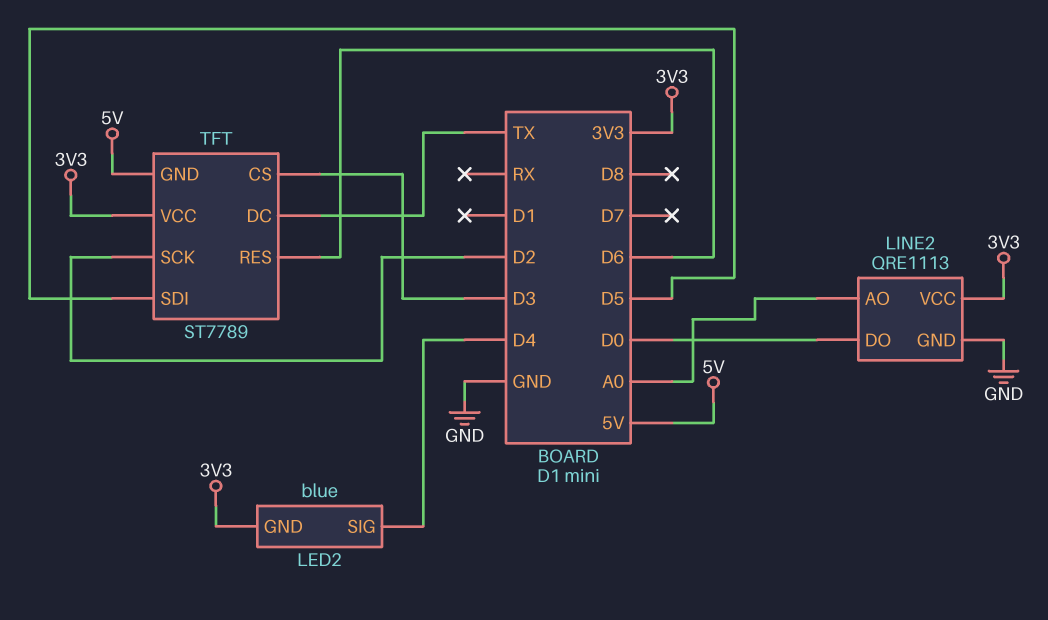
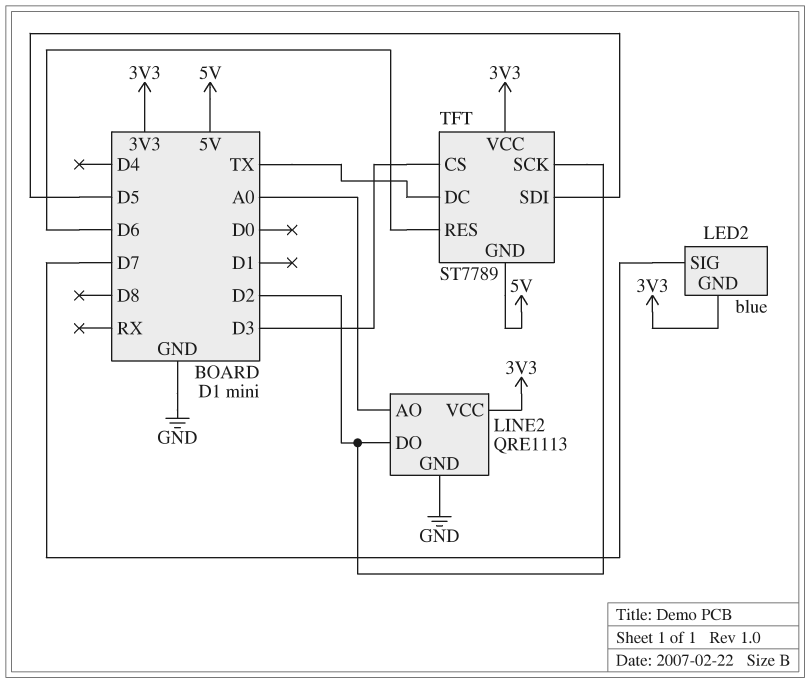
LED2 pin SIG: D4 -> D7
LINE2 pin DO: D0 -> D2

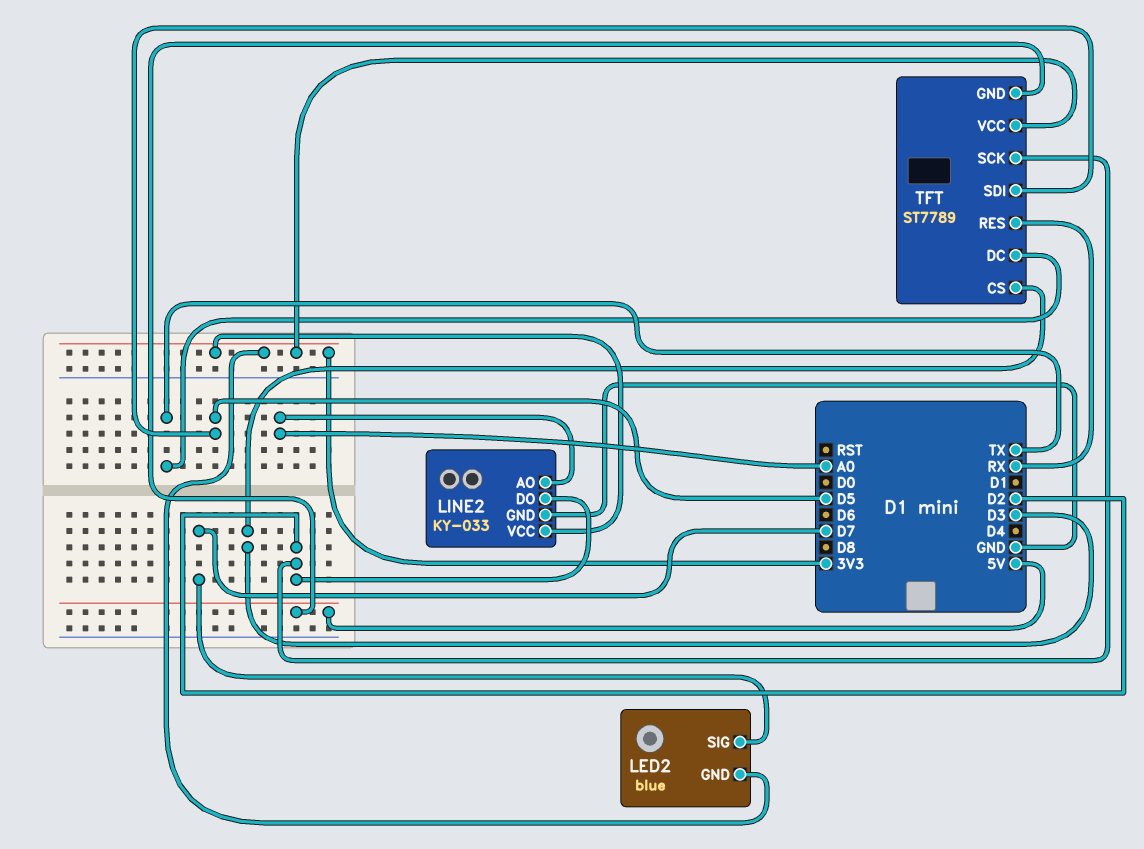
LINE2: QRE1113 -> KY-033
TFT pin RES: D6 -> RX

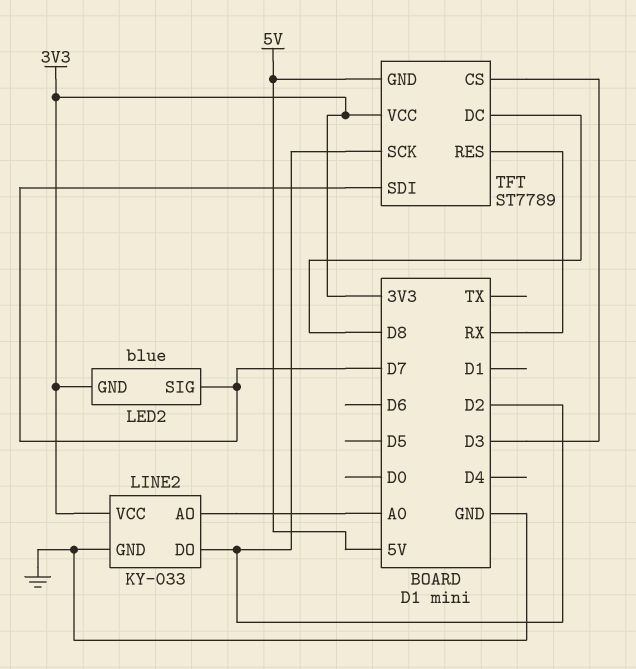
TFT pin DC: TX -> D8
TFT pin SDI: D5 -> D7

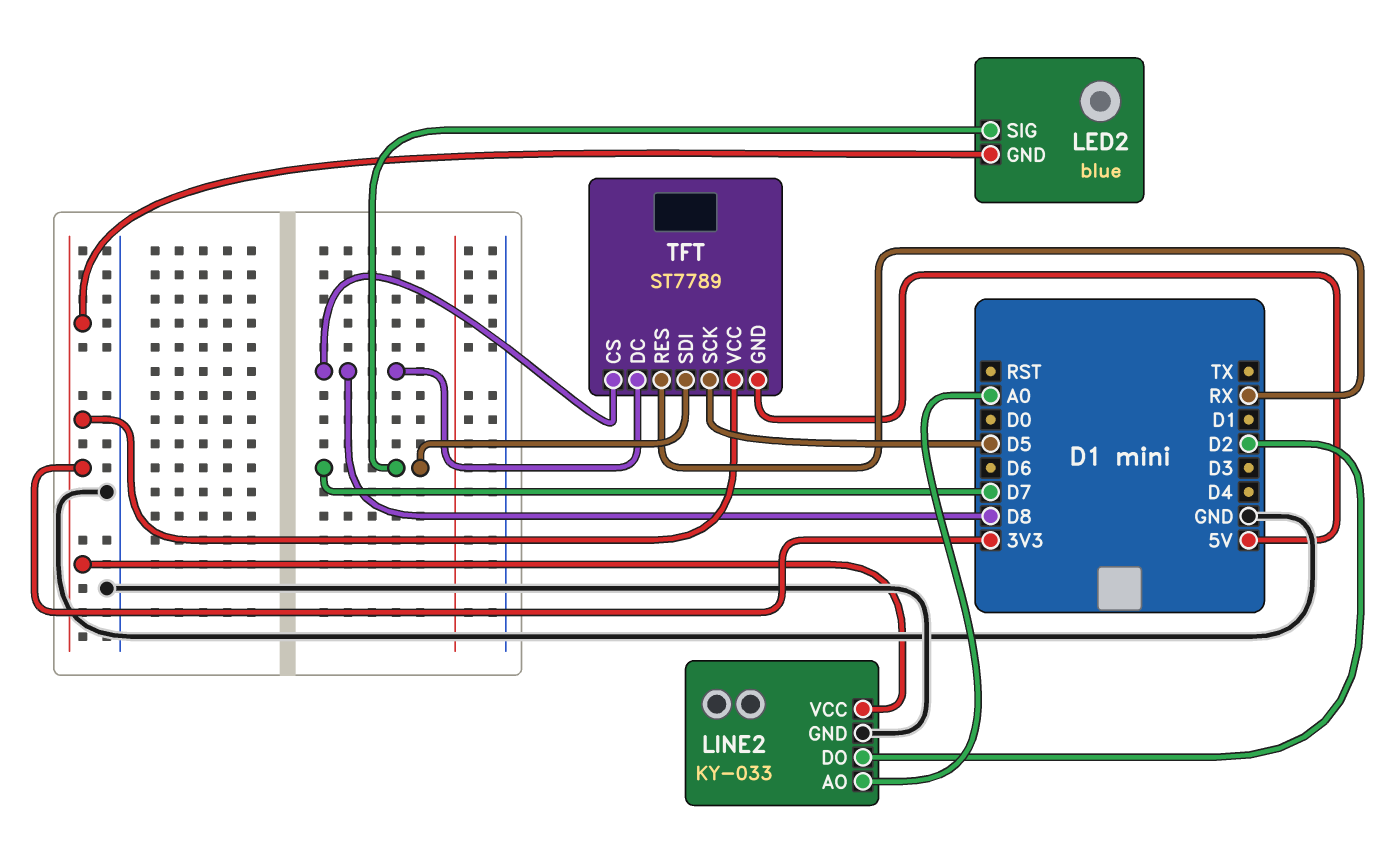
TFT pin CS: D3 -> D8
TFT pin SCK: D2 -> D5

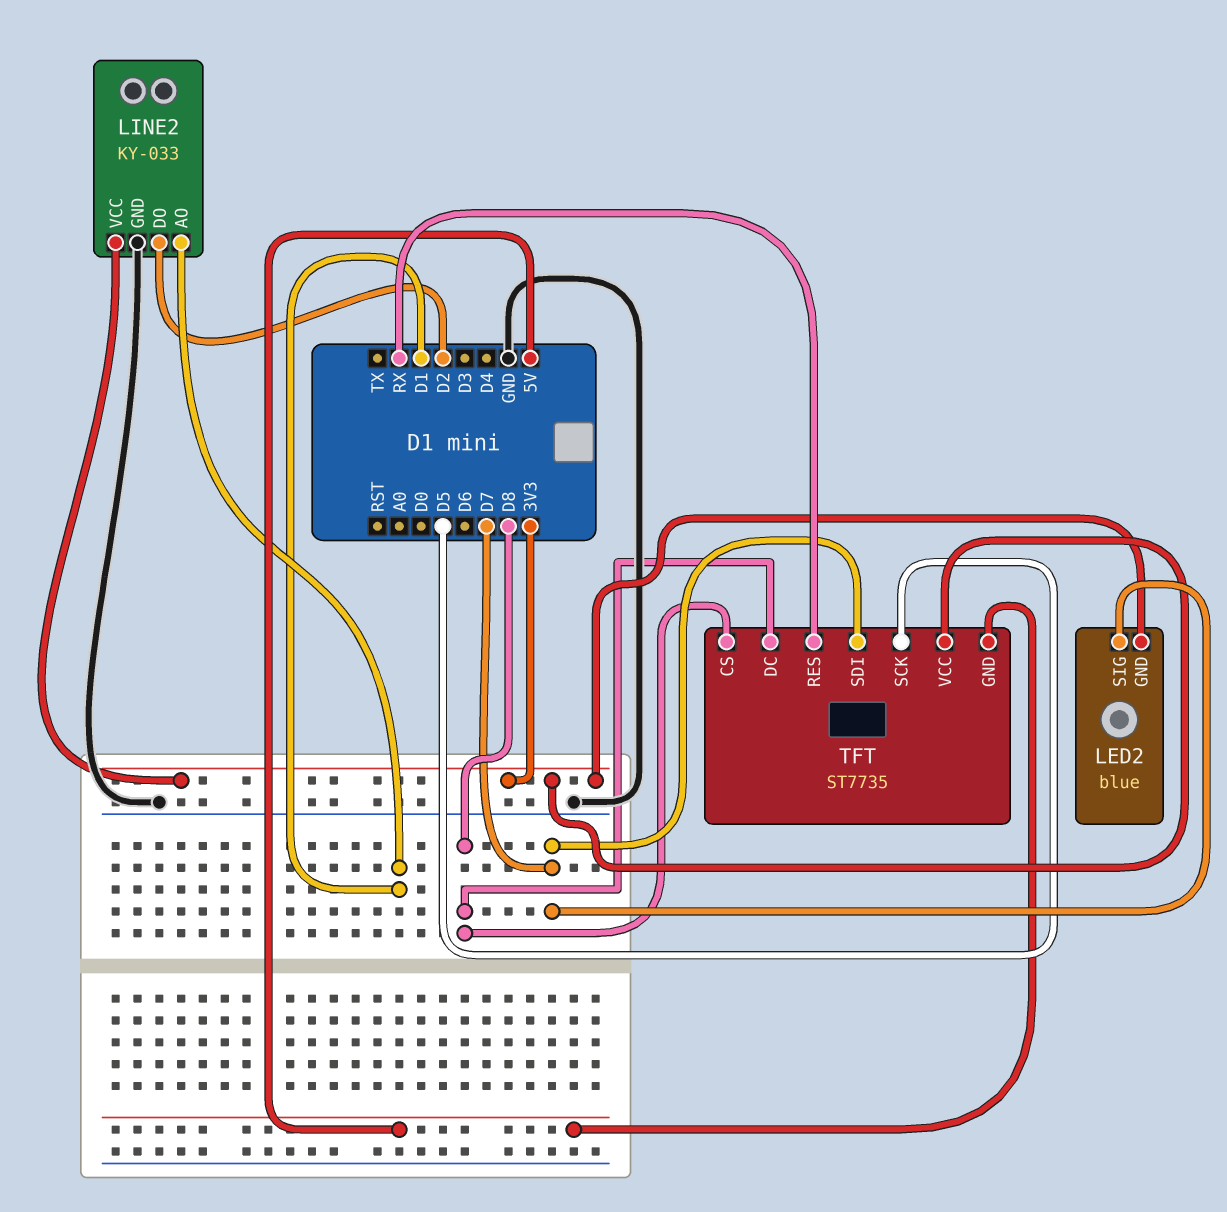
LINE2 pin AO: A0 -> D1
TFT: ST7789 -> ST7735

